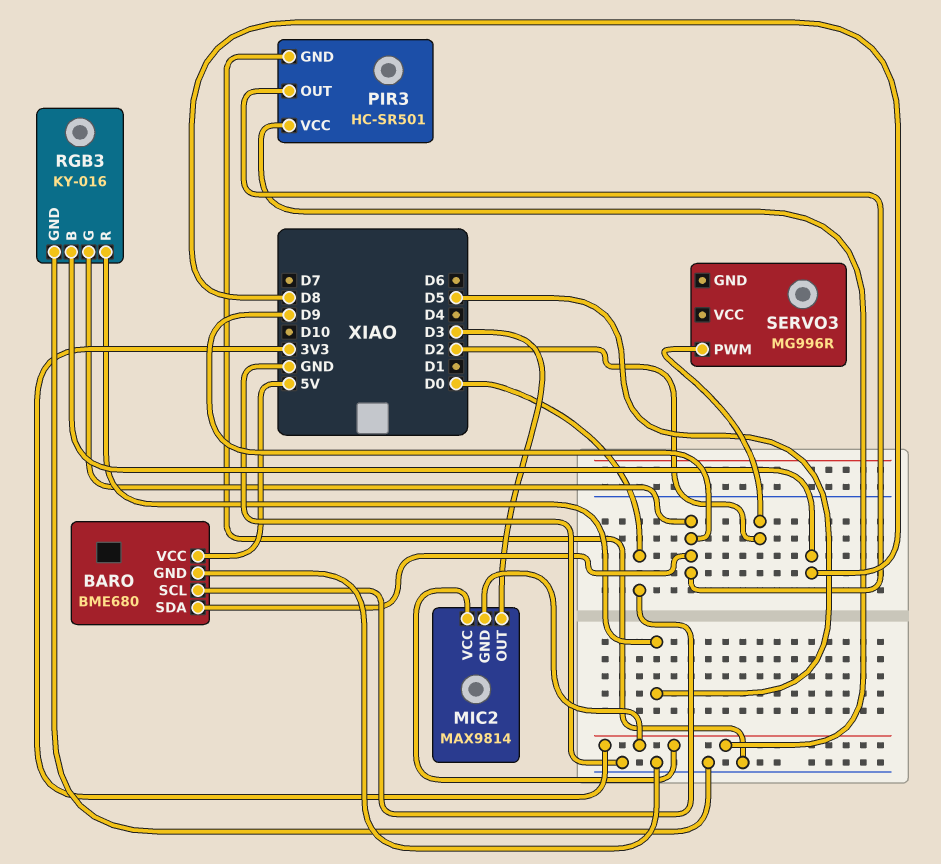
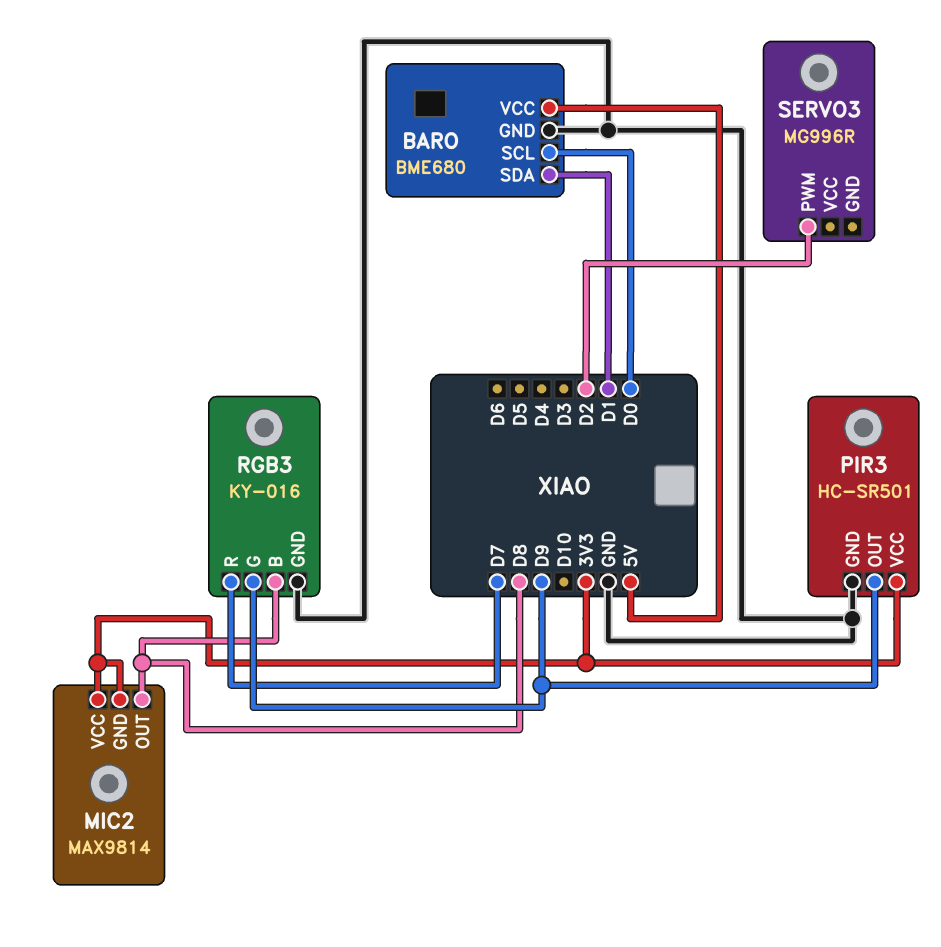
BARO pin SDA: D9 -> D1
MIC2 pin OUT: D3 -> D8
RGB3 pin R: D5 -> D7

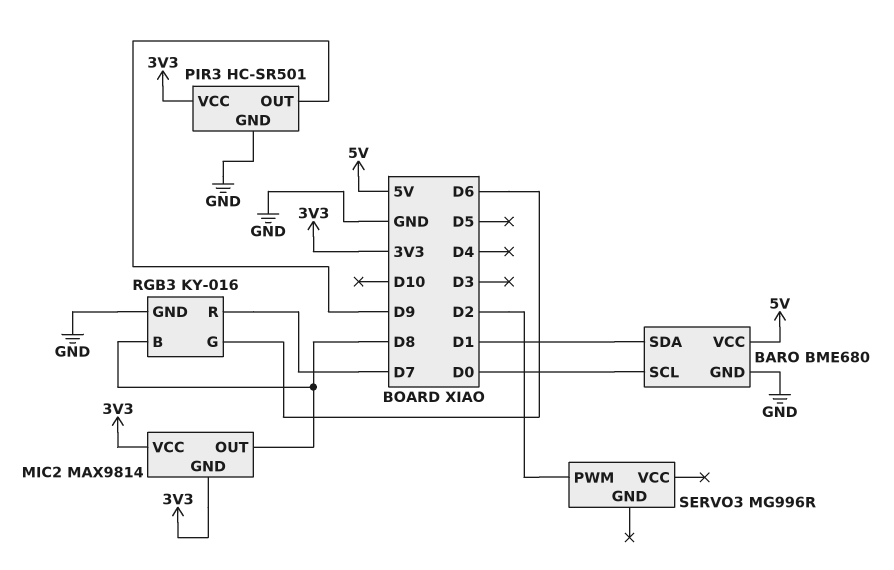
RGB3 pin G: D9 -> D6

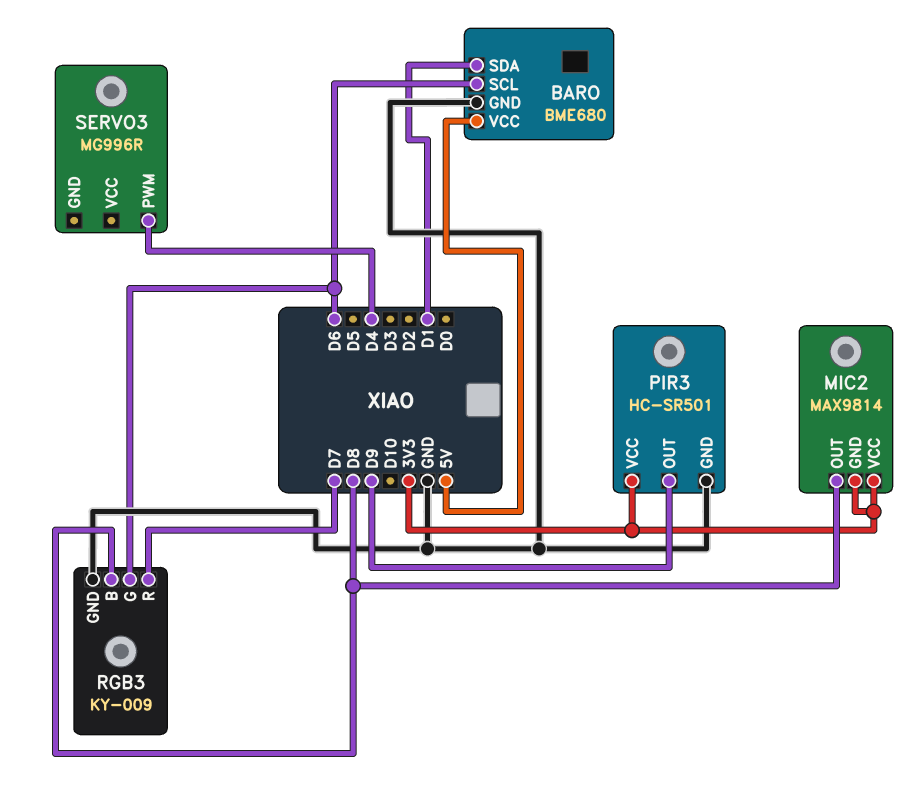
BARO pin SCL: D0 -> D6
RGB3: KY-016 -> KY-009
SERVO3 pin PWM: D2 -> D4

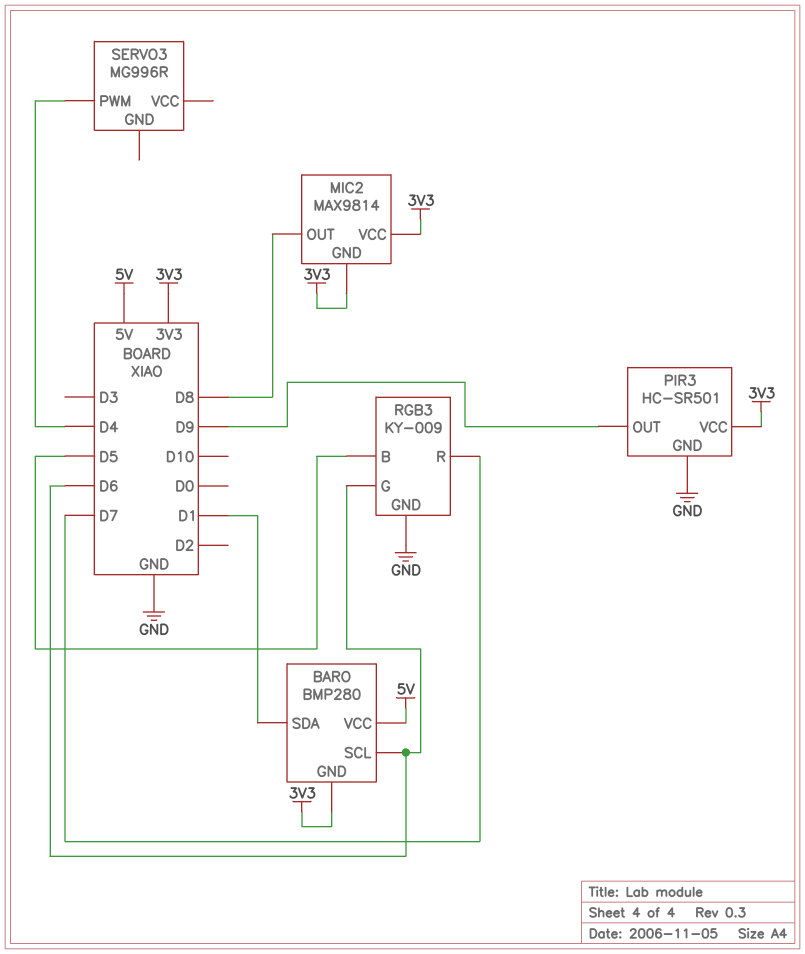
BARO: BME680 -> BMP280
BARO pin GND: GND -> 3V3
RGB3 pin B: D8 -> D5

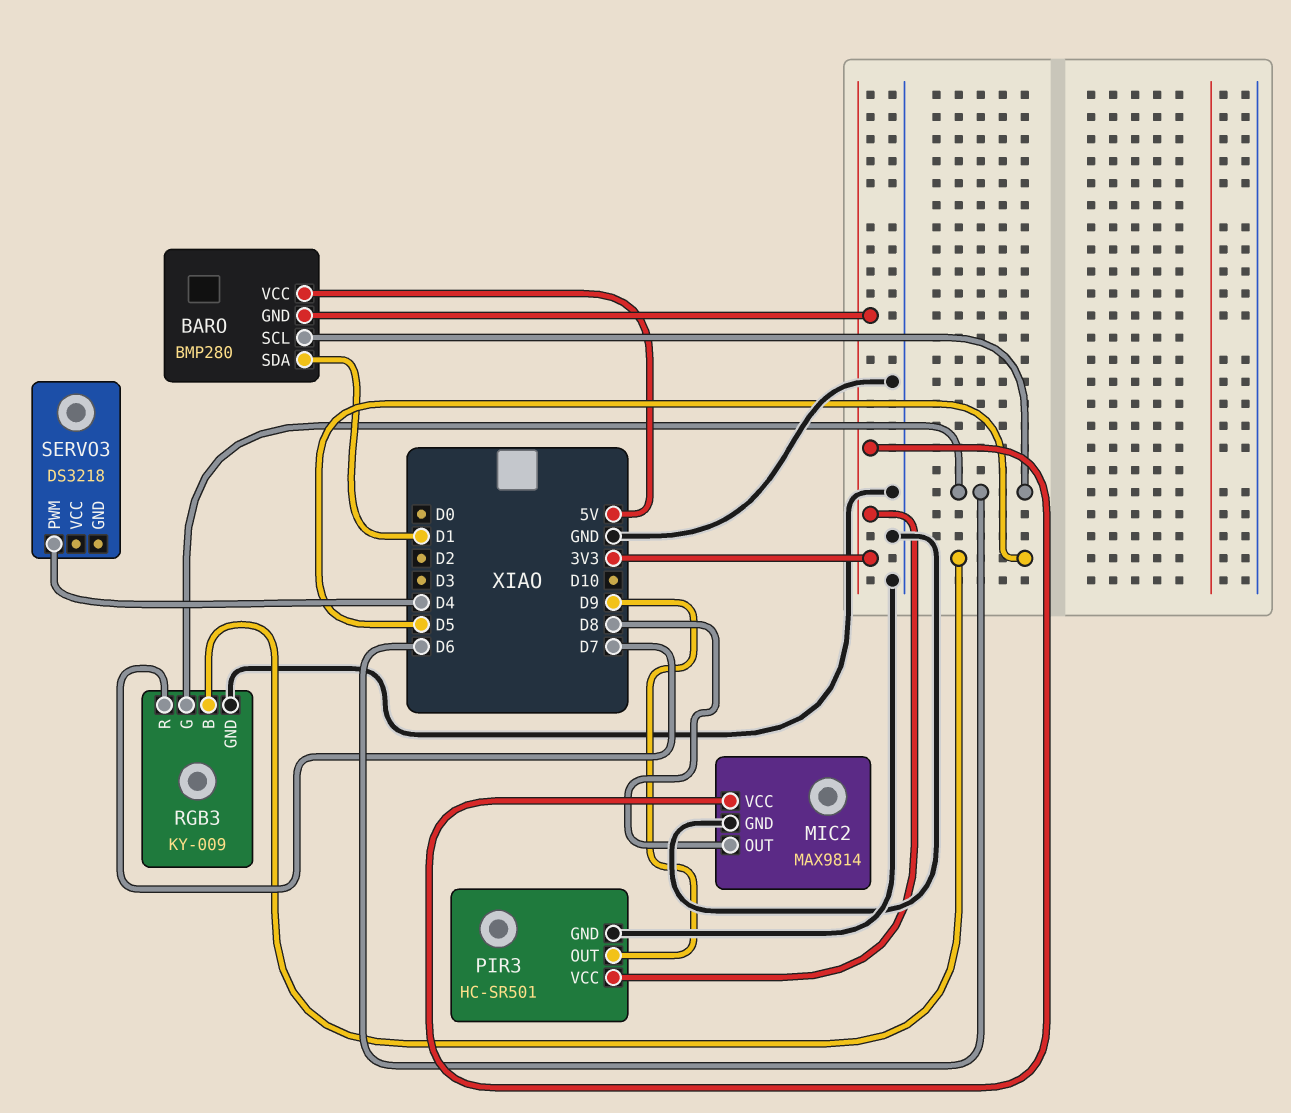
MIC2 pin GND: 3V3 -> GND
SERVO3: MG996R -> DS3218

